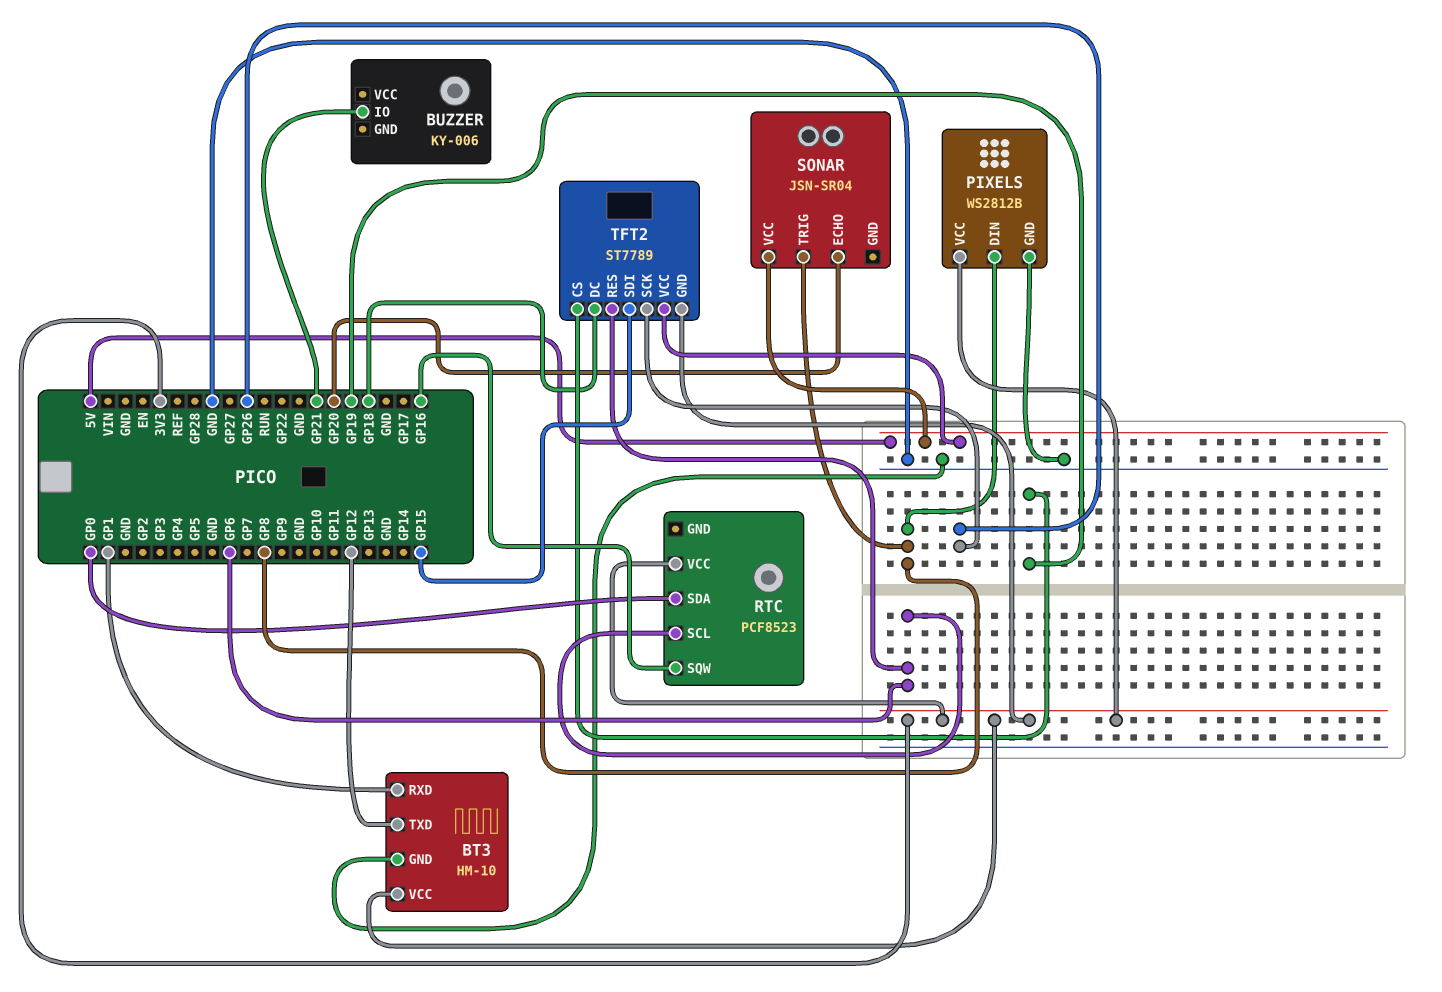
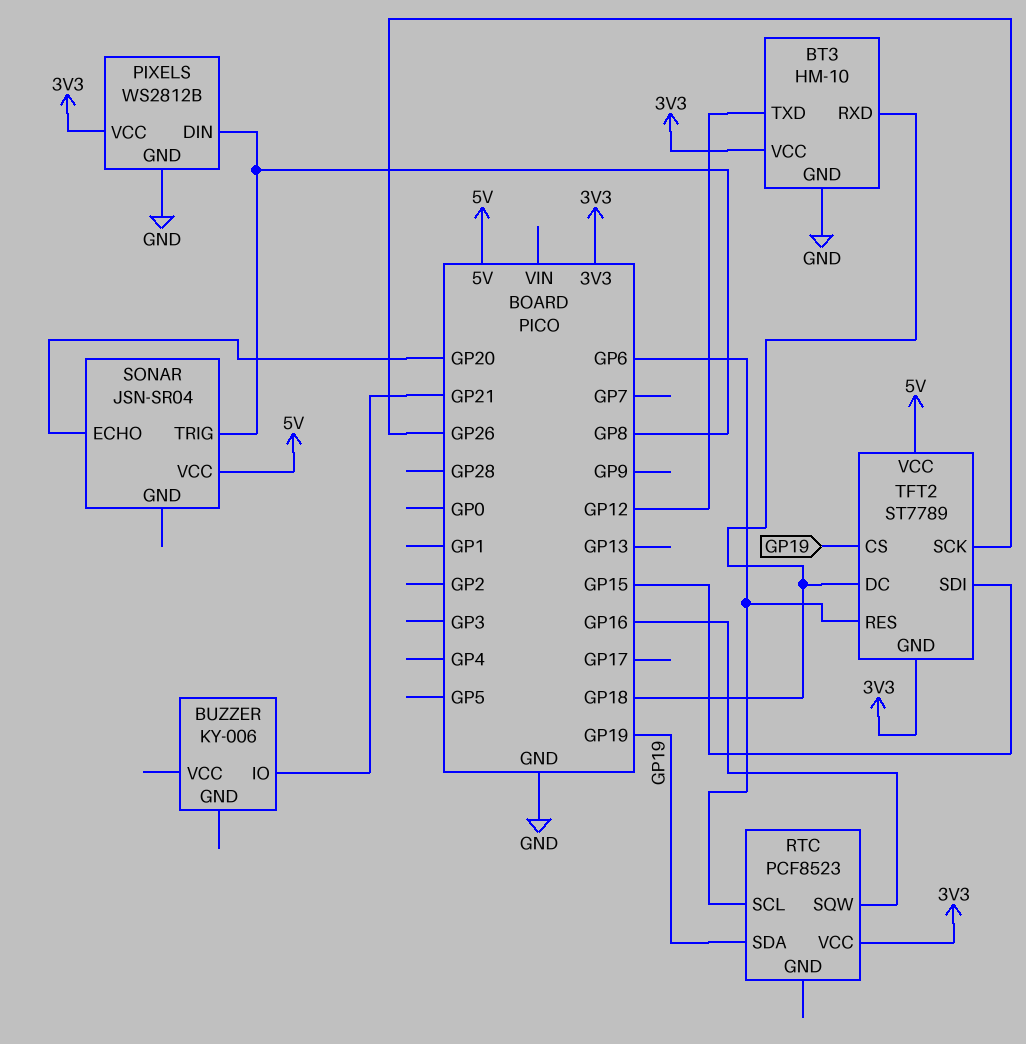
BT3 pin RXD: GP1 -> GP18
RTC pin SDA: GP0 -> GP19

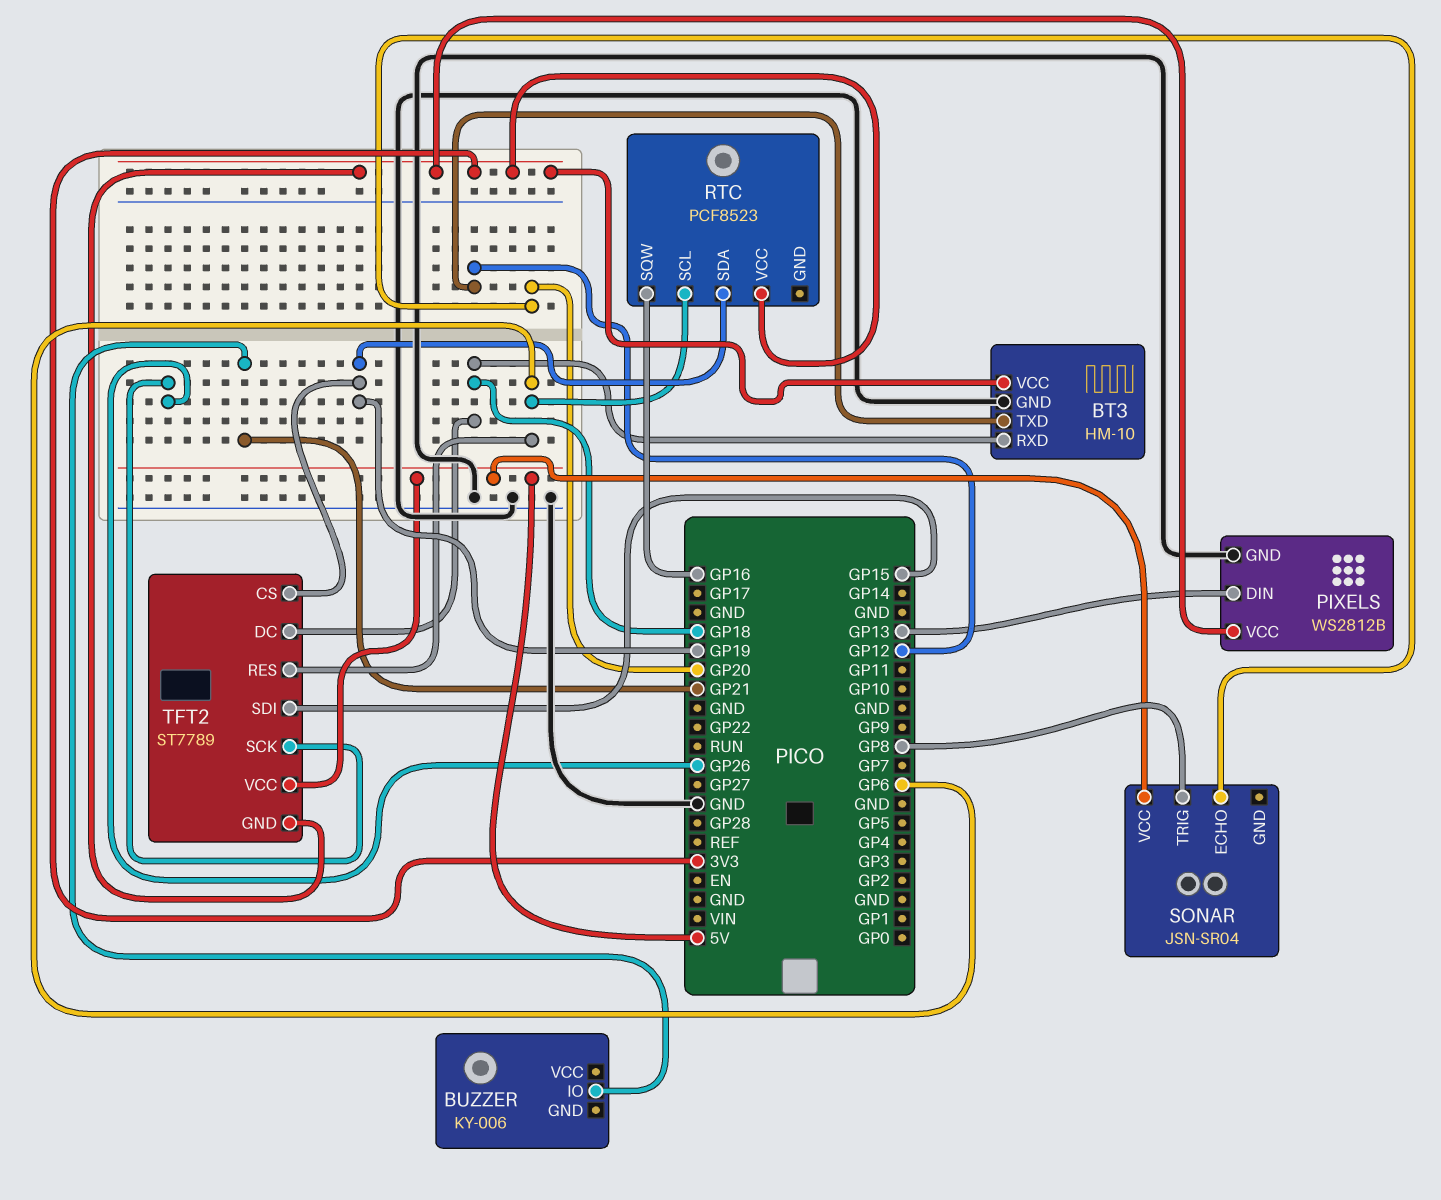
PIXELS pin DIN: GP8 -> GP13

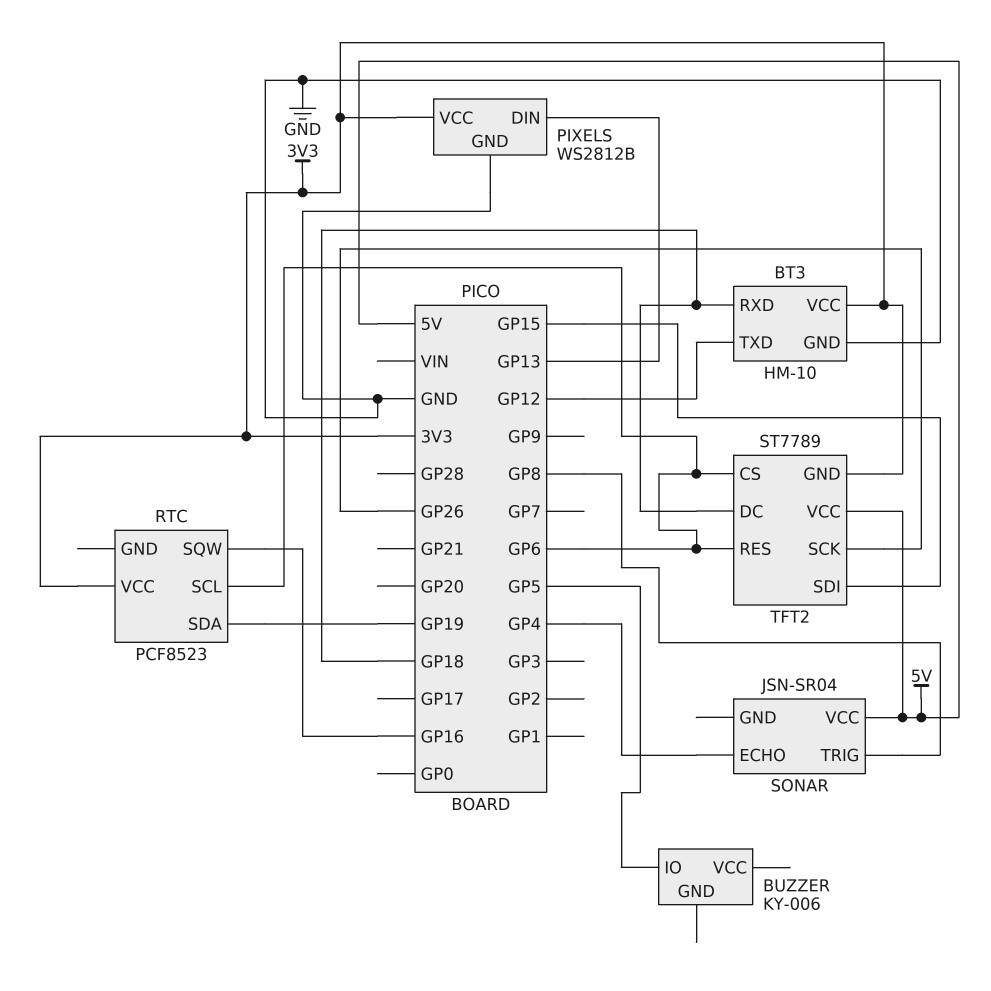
BUZZER pin IO: GP21 -> GP5
SONAR pin ECHO: GP20 -> GP4
TFT2 pin CS: GP19 -> GP6

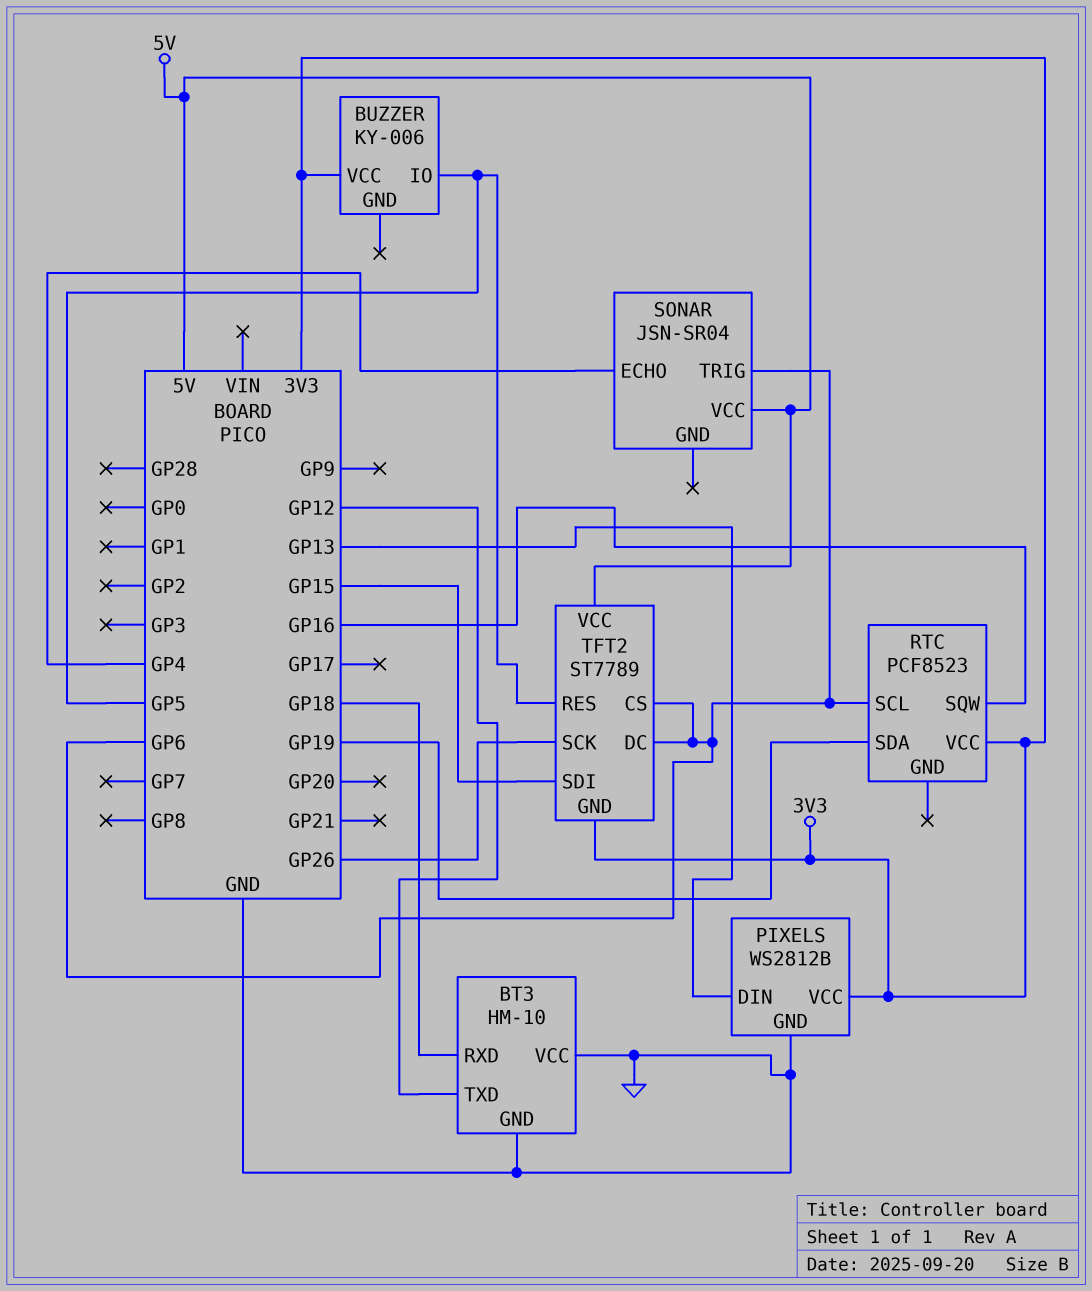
BT3 pin VCC: 3V3 -> GND
BUZZER pin VCC: none -> 3V3
SONAR pin TRIG: GP8 -> GP6
TFT2 pin DC: GP18 -> GP6
TFT2 pin RES: GP6 -> GP5

